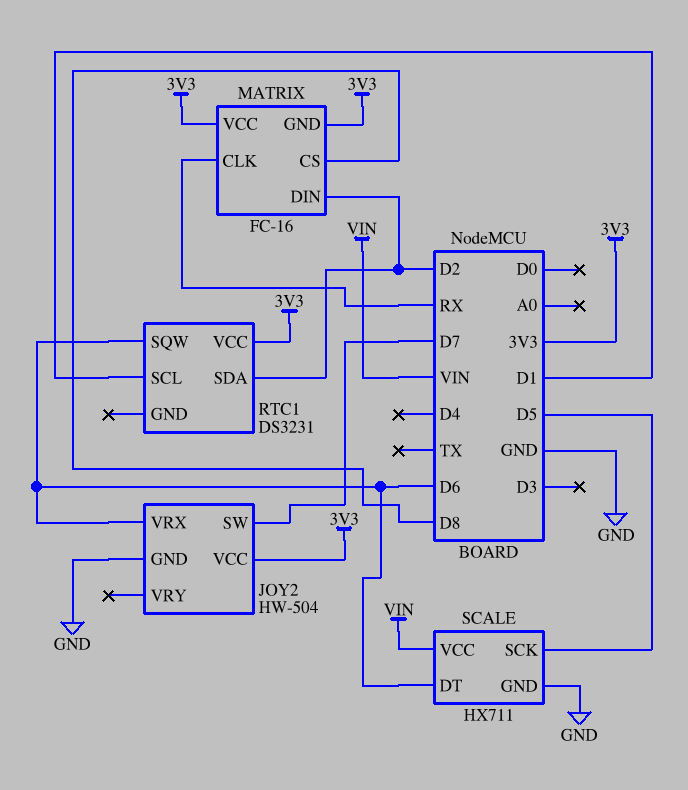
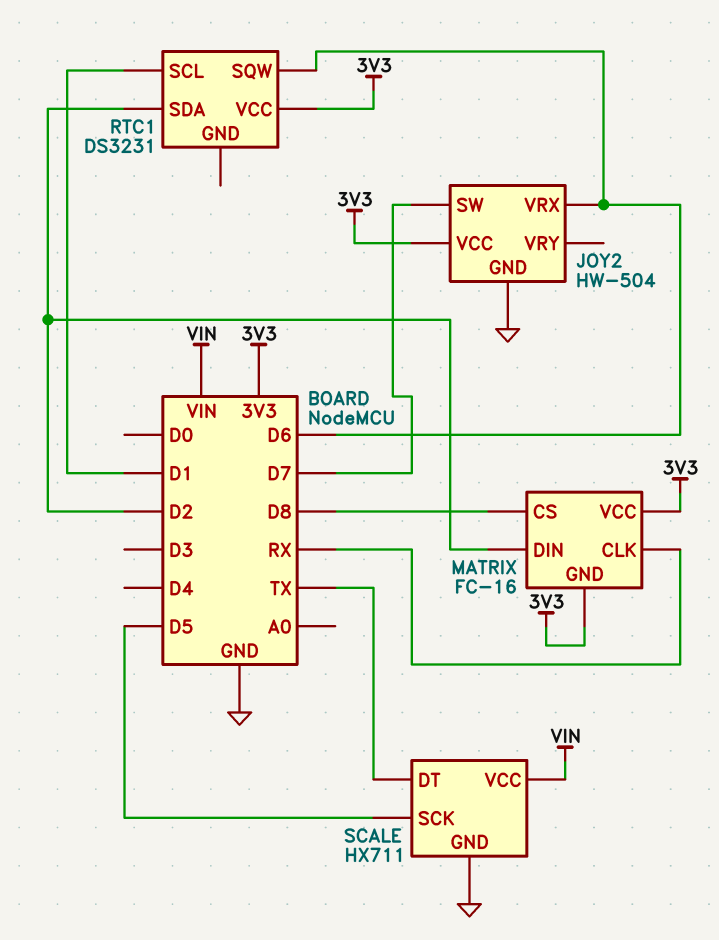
SCALE pin DT: D6 -> TX

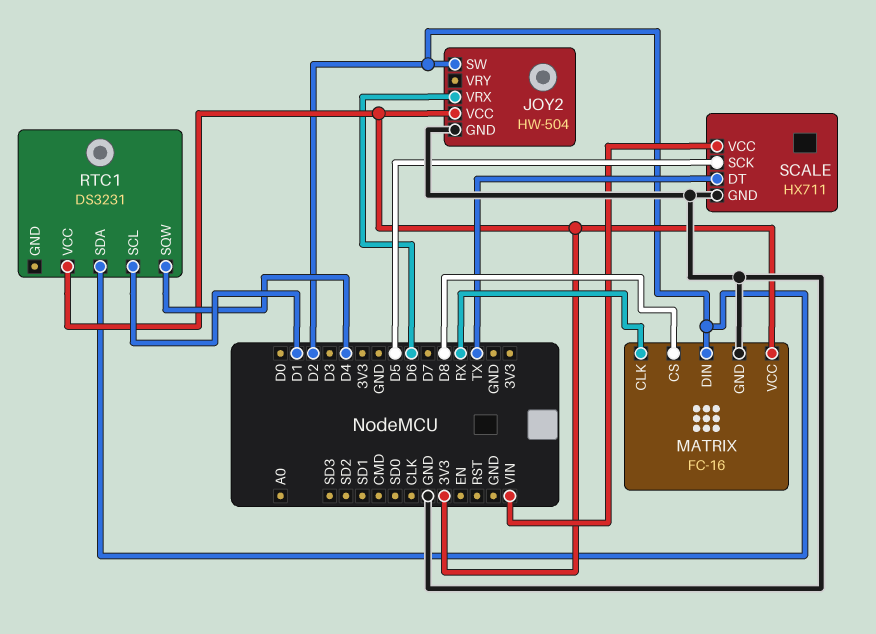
JOY2 pin SW: D7 -> D2
MATRIX pin GND: 3V3 -> GND
RTC1 pin SQW: D6 -> D4

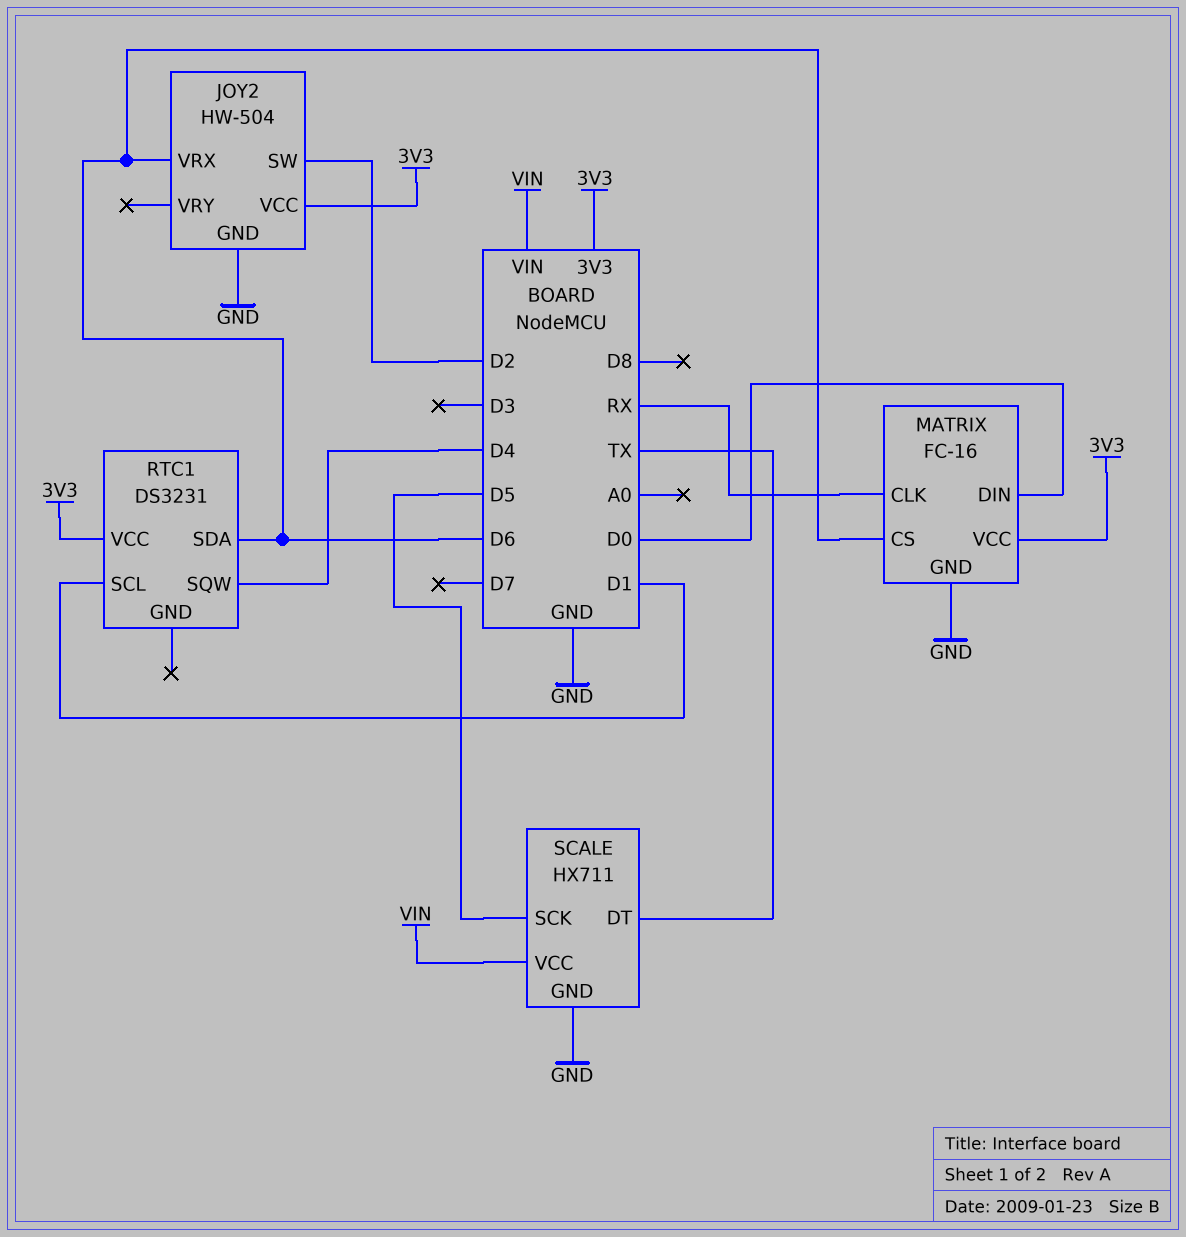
MATRIX pin CS: D8 -> D6
MATRIX pin DIN: D2 -> D0
RTC1 pin SDA: D2 -> D6

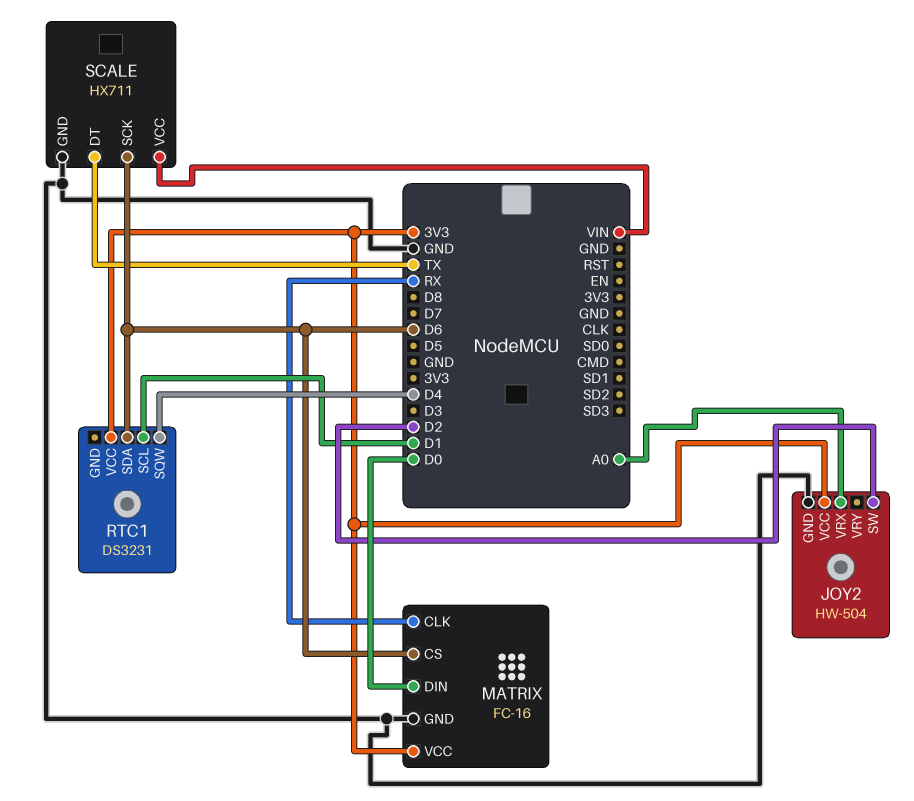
JOY2 pin VRX: D6 -> A0
SCALE pin SCK: D5 -> D6

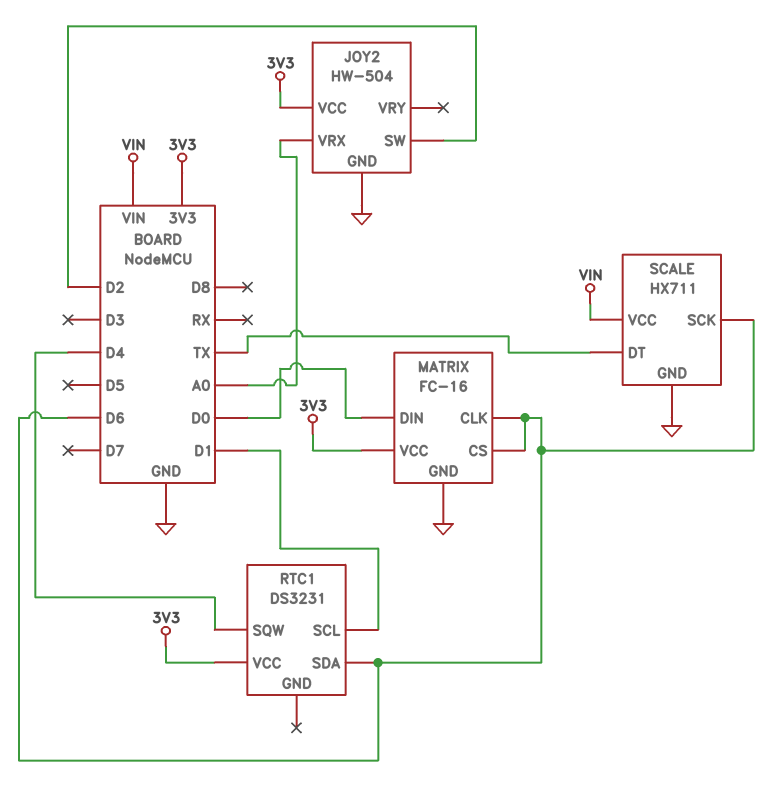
MATRIX pin CLK: RX -> D6

